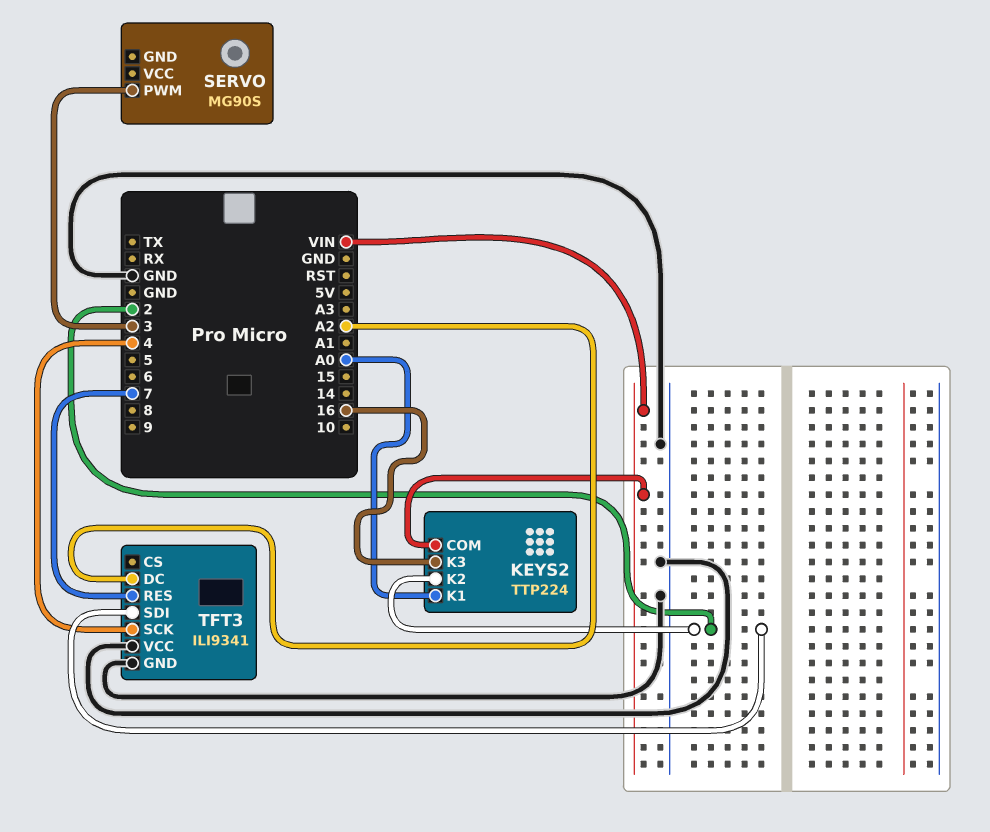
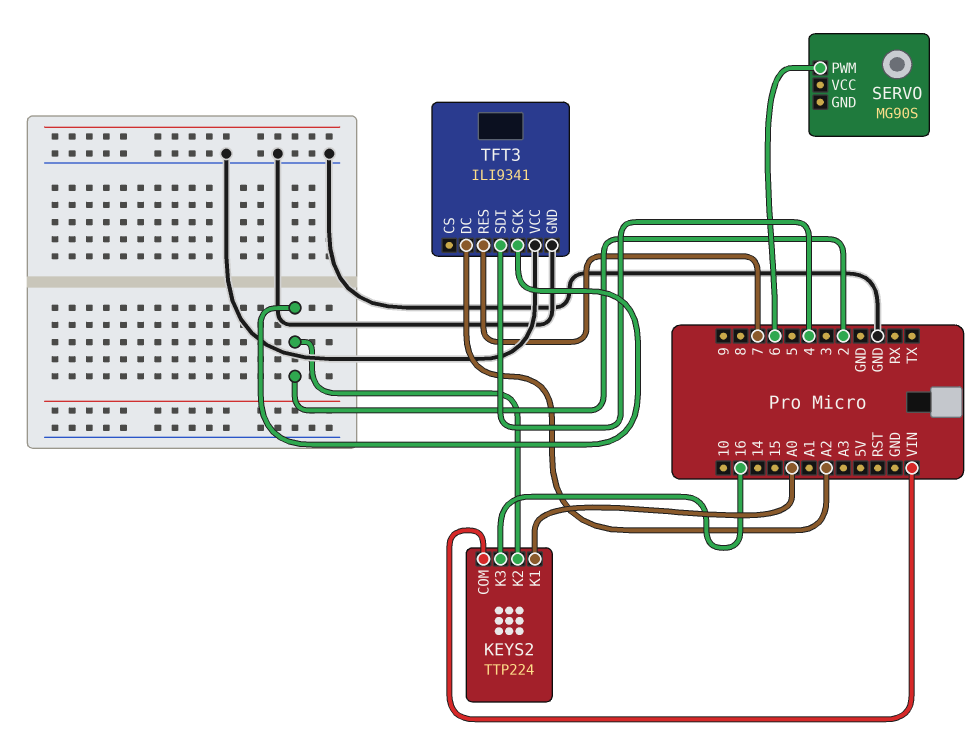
SERVO pin PWM: 3 -> 6
TFT3 pin SCK: 4 -> 2
TFT3 pin SDI: 2 -> 4

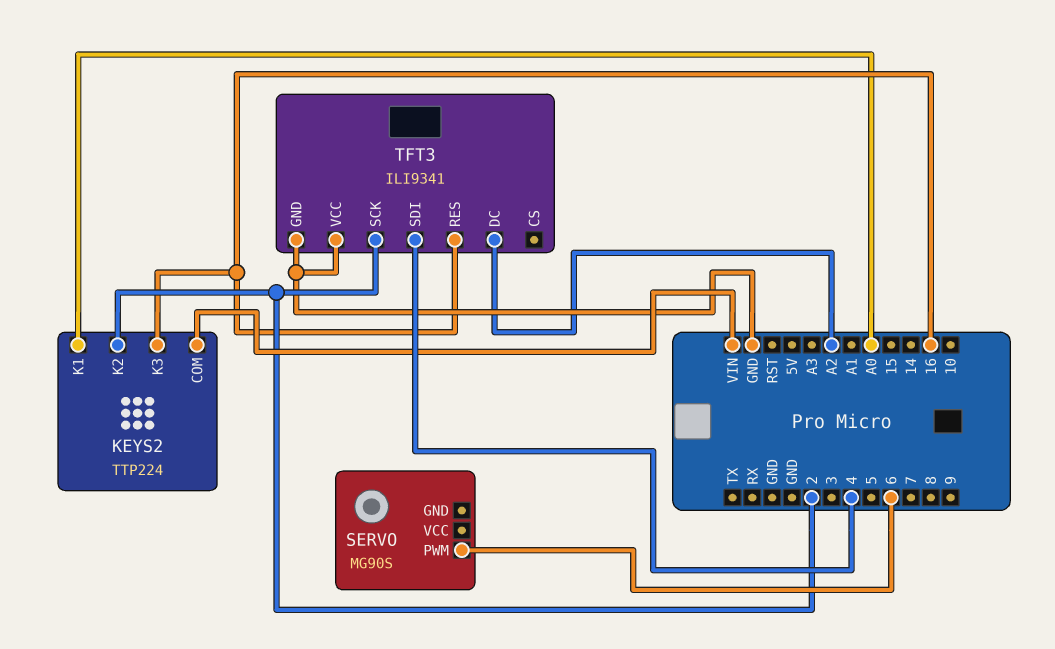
TFT3 pin RES: 7 -> 16

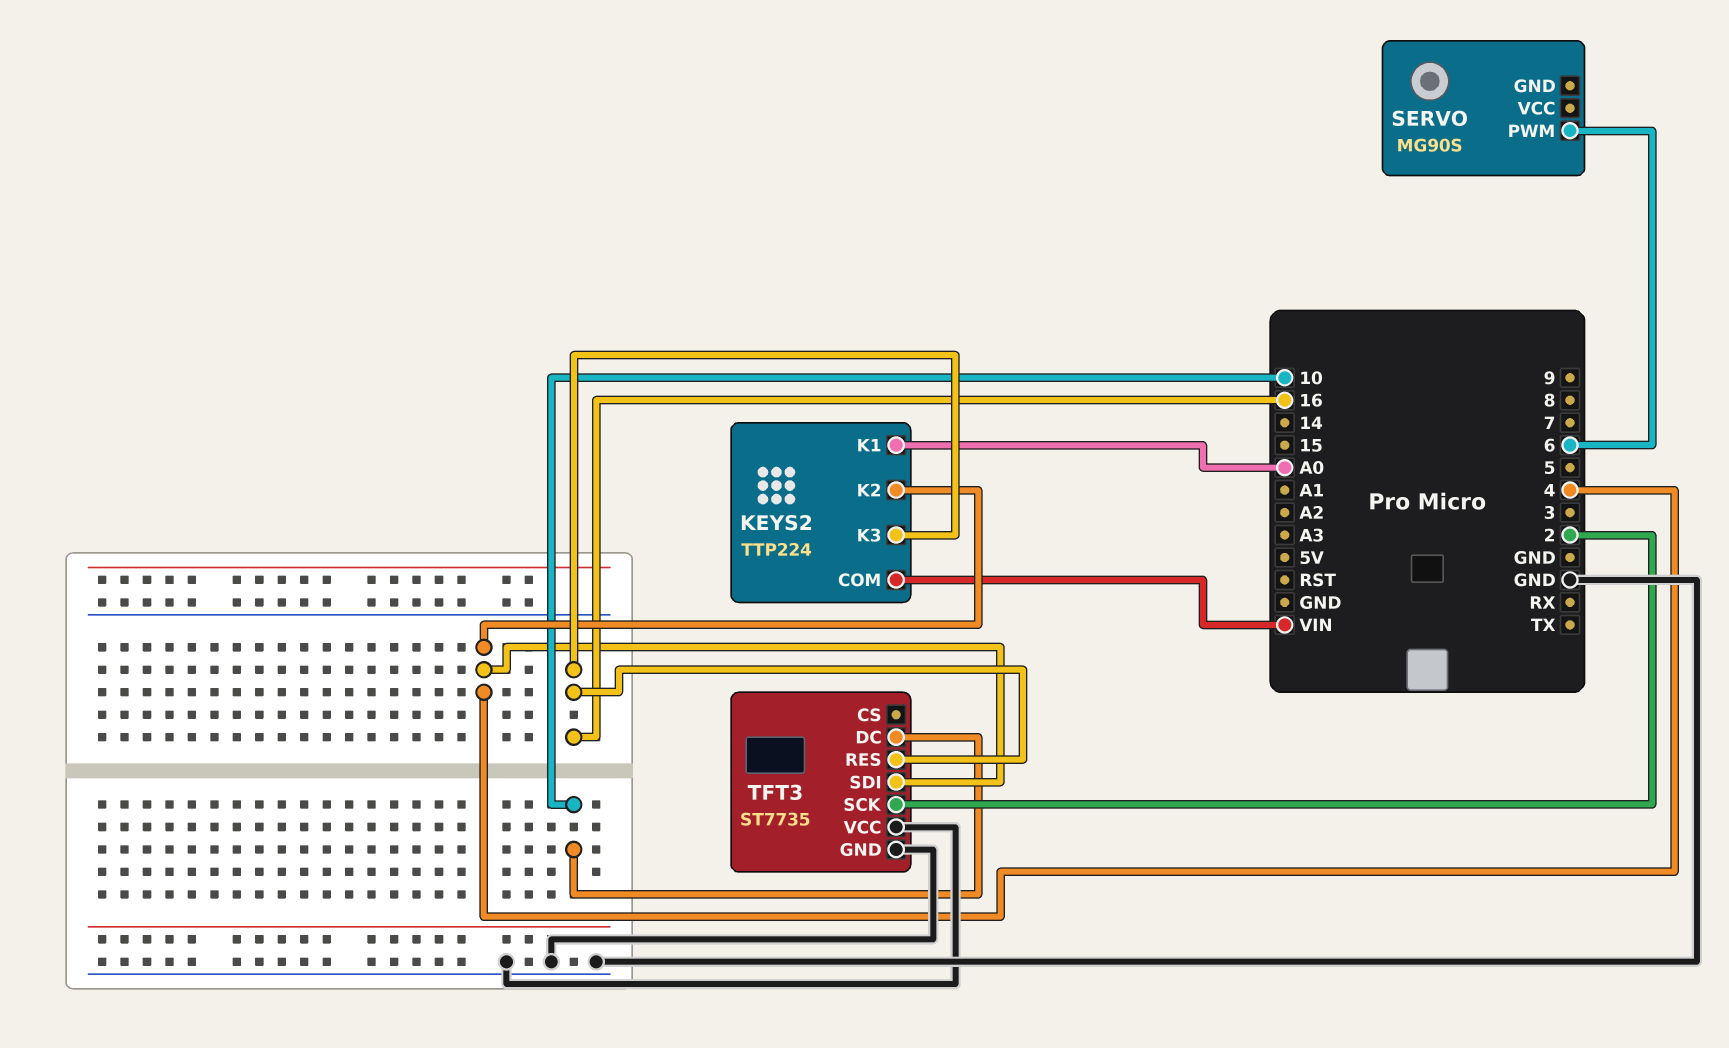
KEYS2 pin K2: 2 -> 4
TFT3: ILI9341 -> ST7735
TFT3 pin DC: A2 -> 10

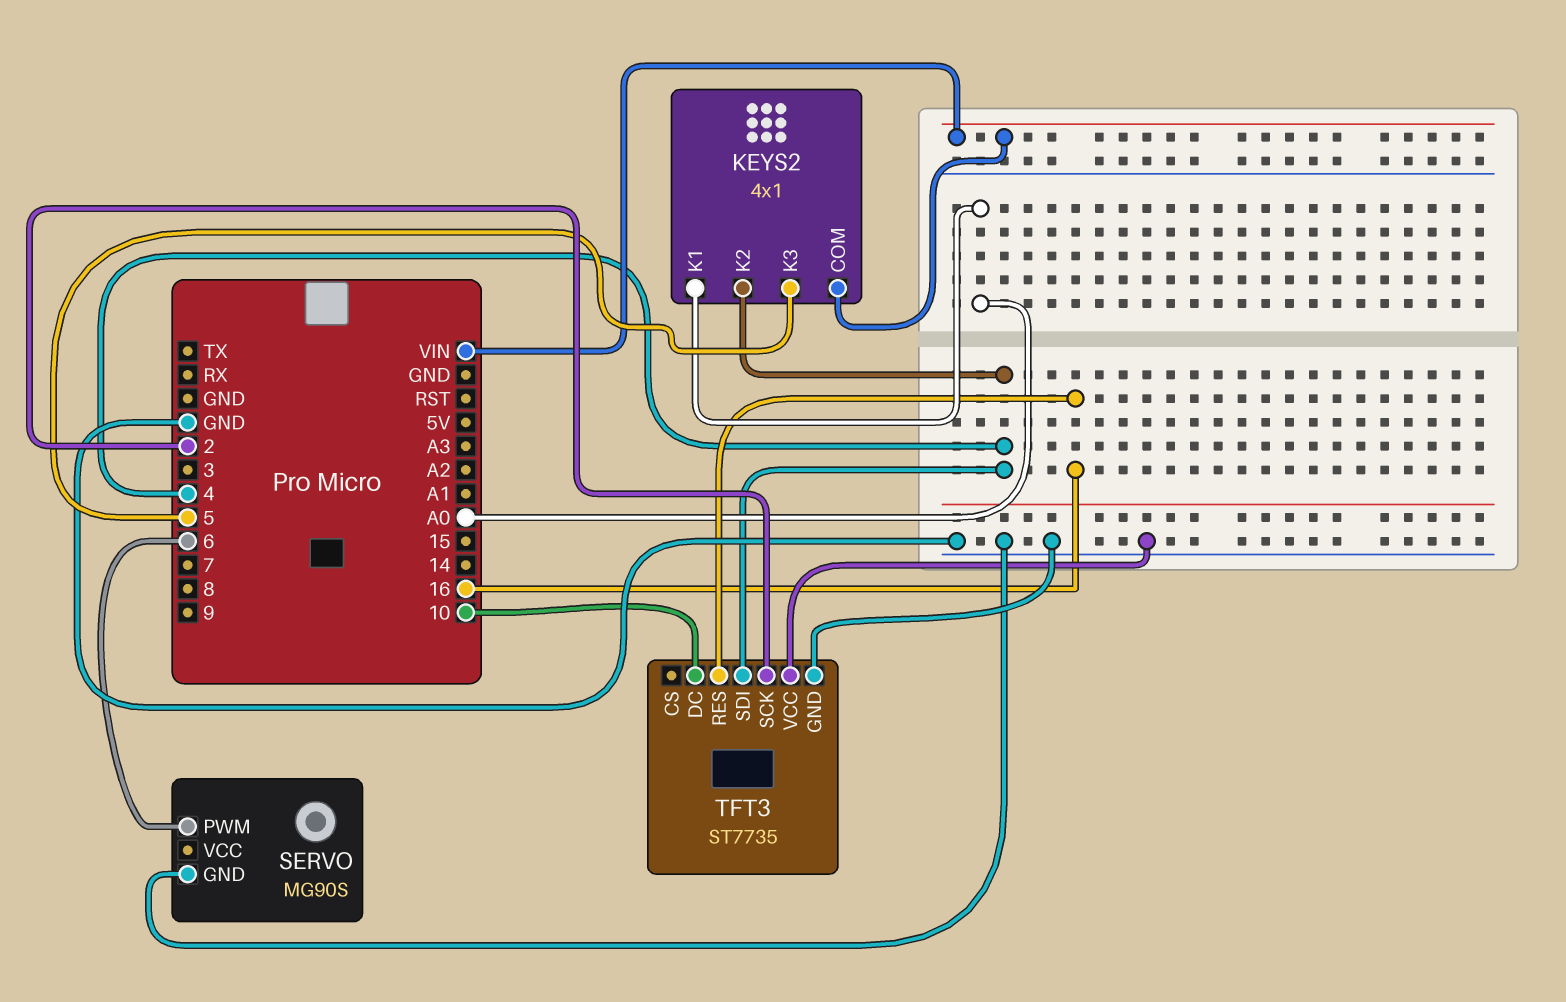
KEYS2: TTP224 -> 4x1
KEYS2 pin K3: 16 -> 5
SERVO pin GND: none -> GND

